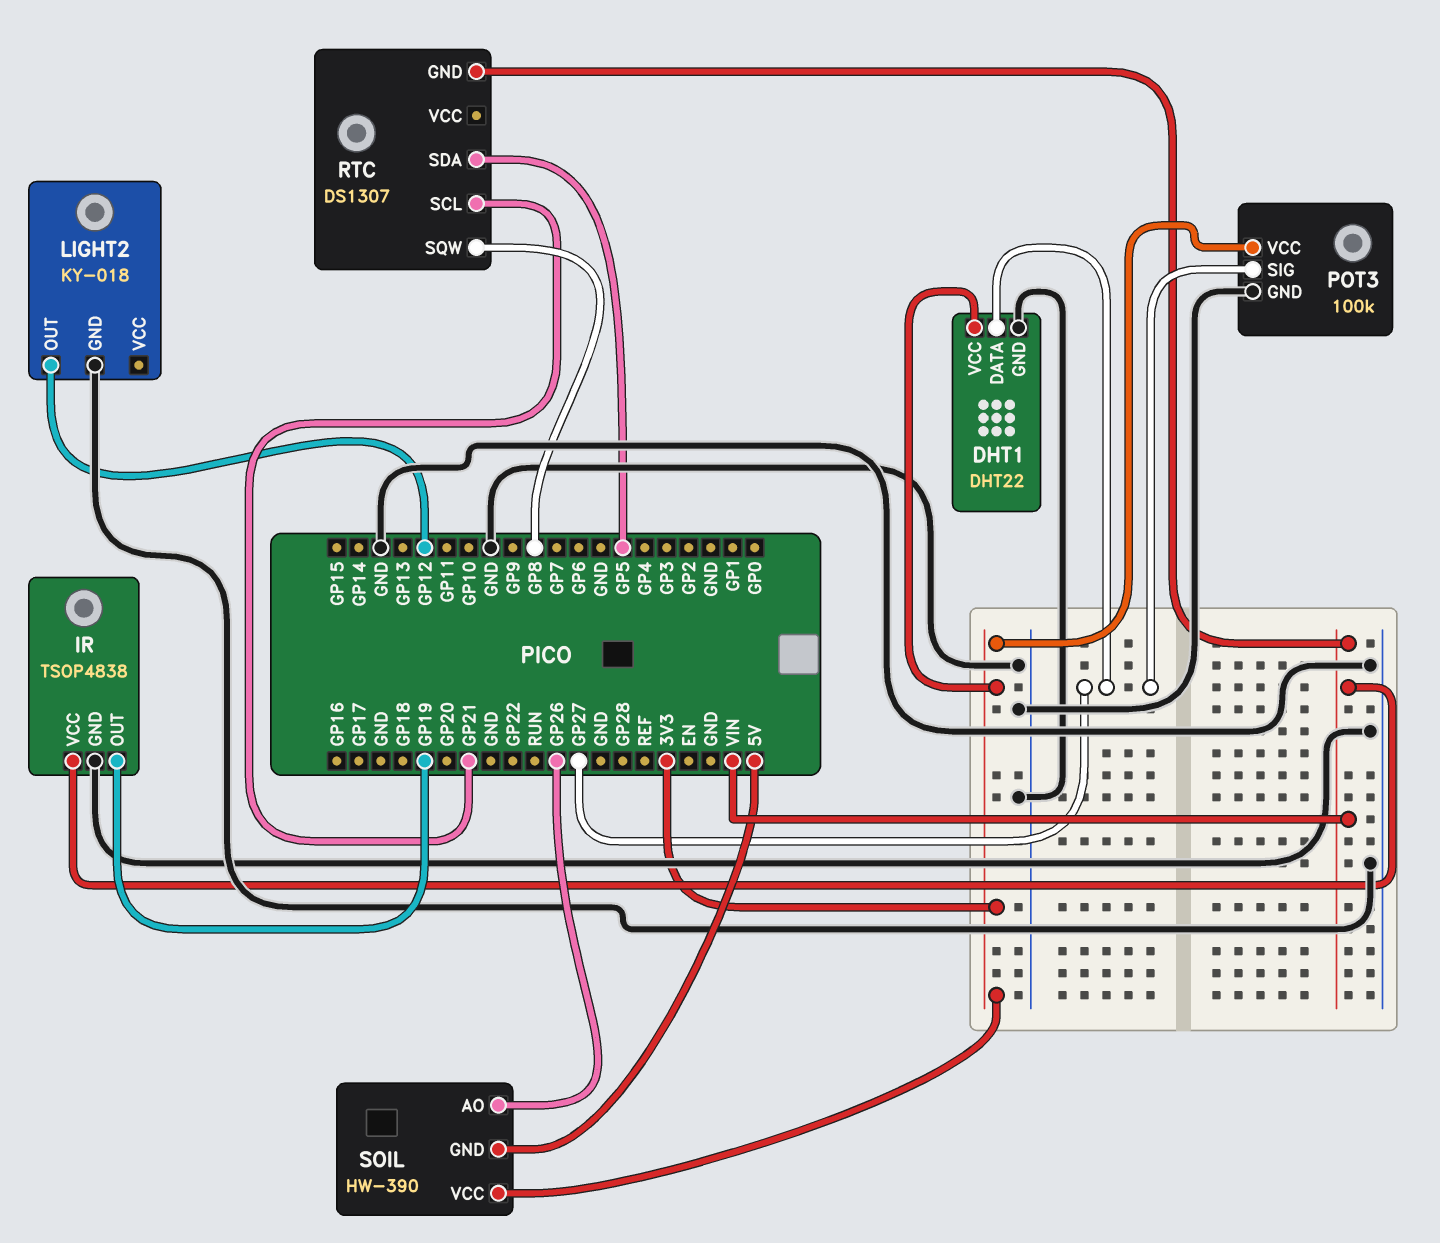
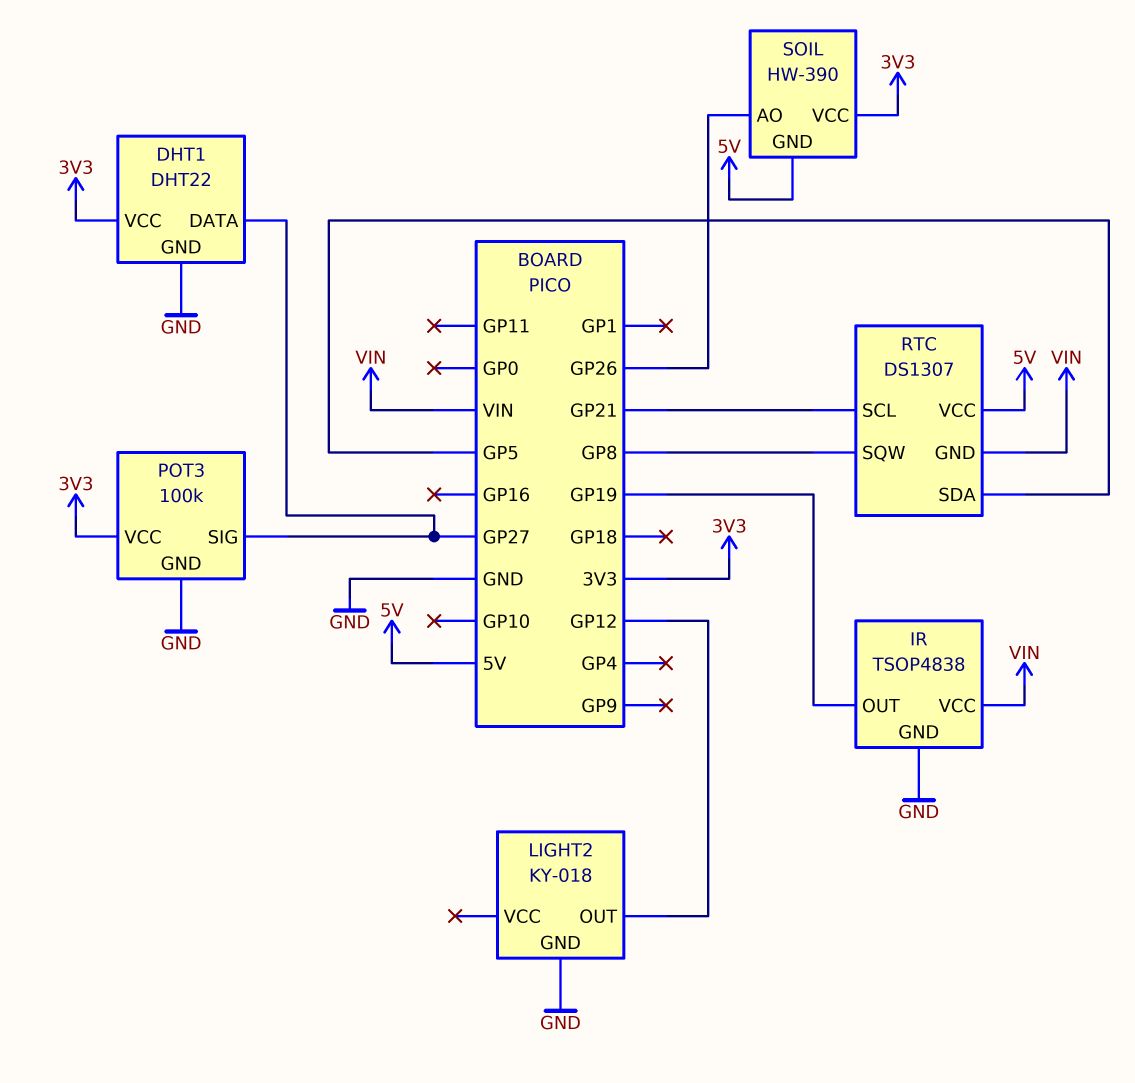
RTC pin VCC: none -> 5V

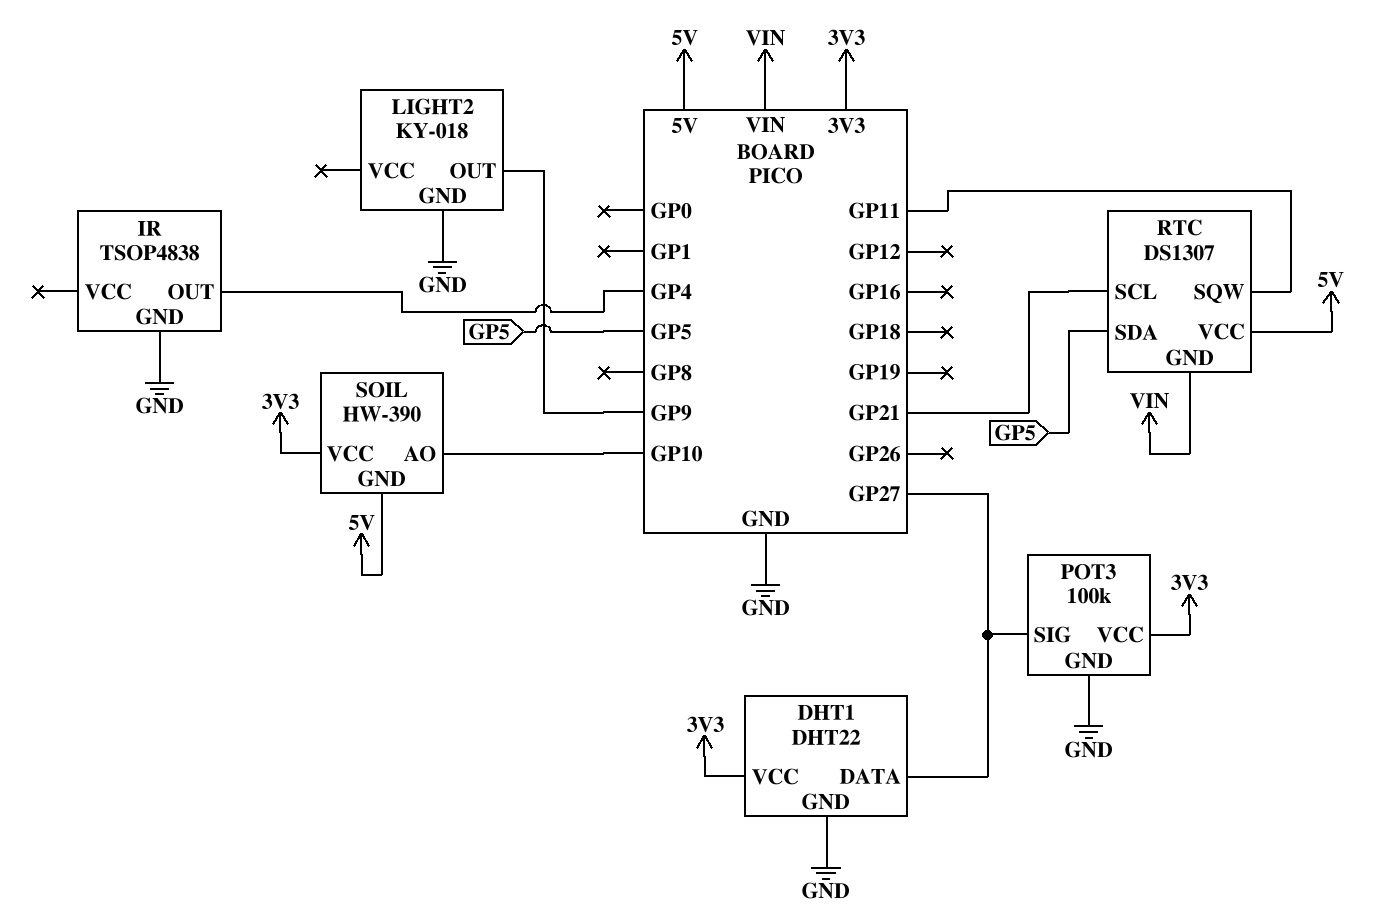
IR pin OUT: GP19 -> GP4
IR pin VCC: VIN -> none
LIGHT2 pin OUT: GP12 -> GP9
RTC pin SQW: GP8 -> GP11
SOIL pin AO: GP26 -> GP10

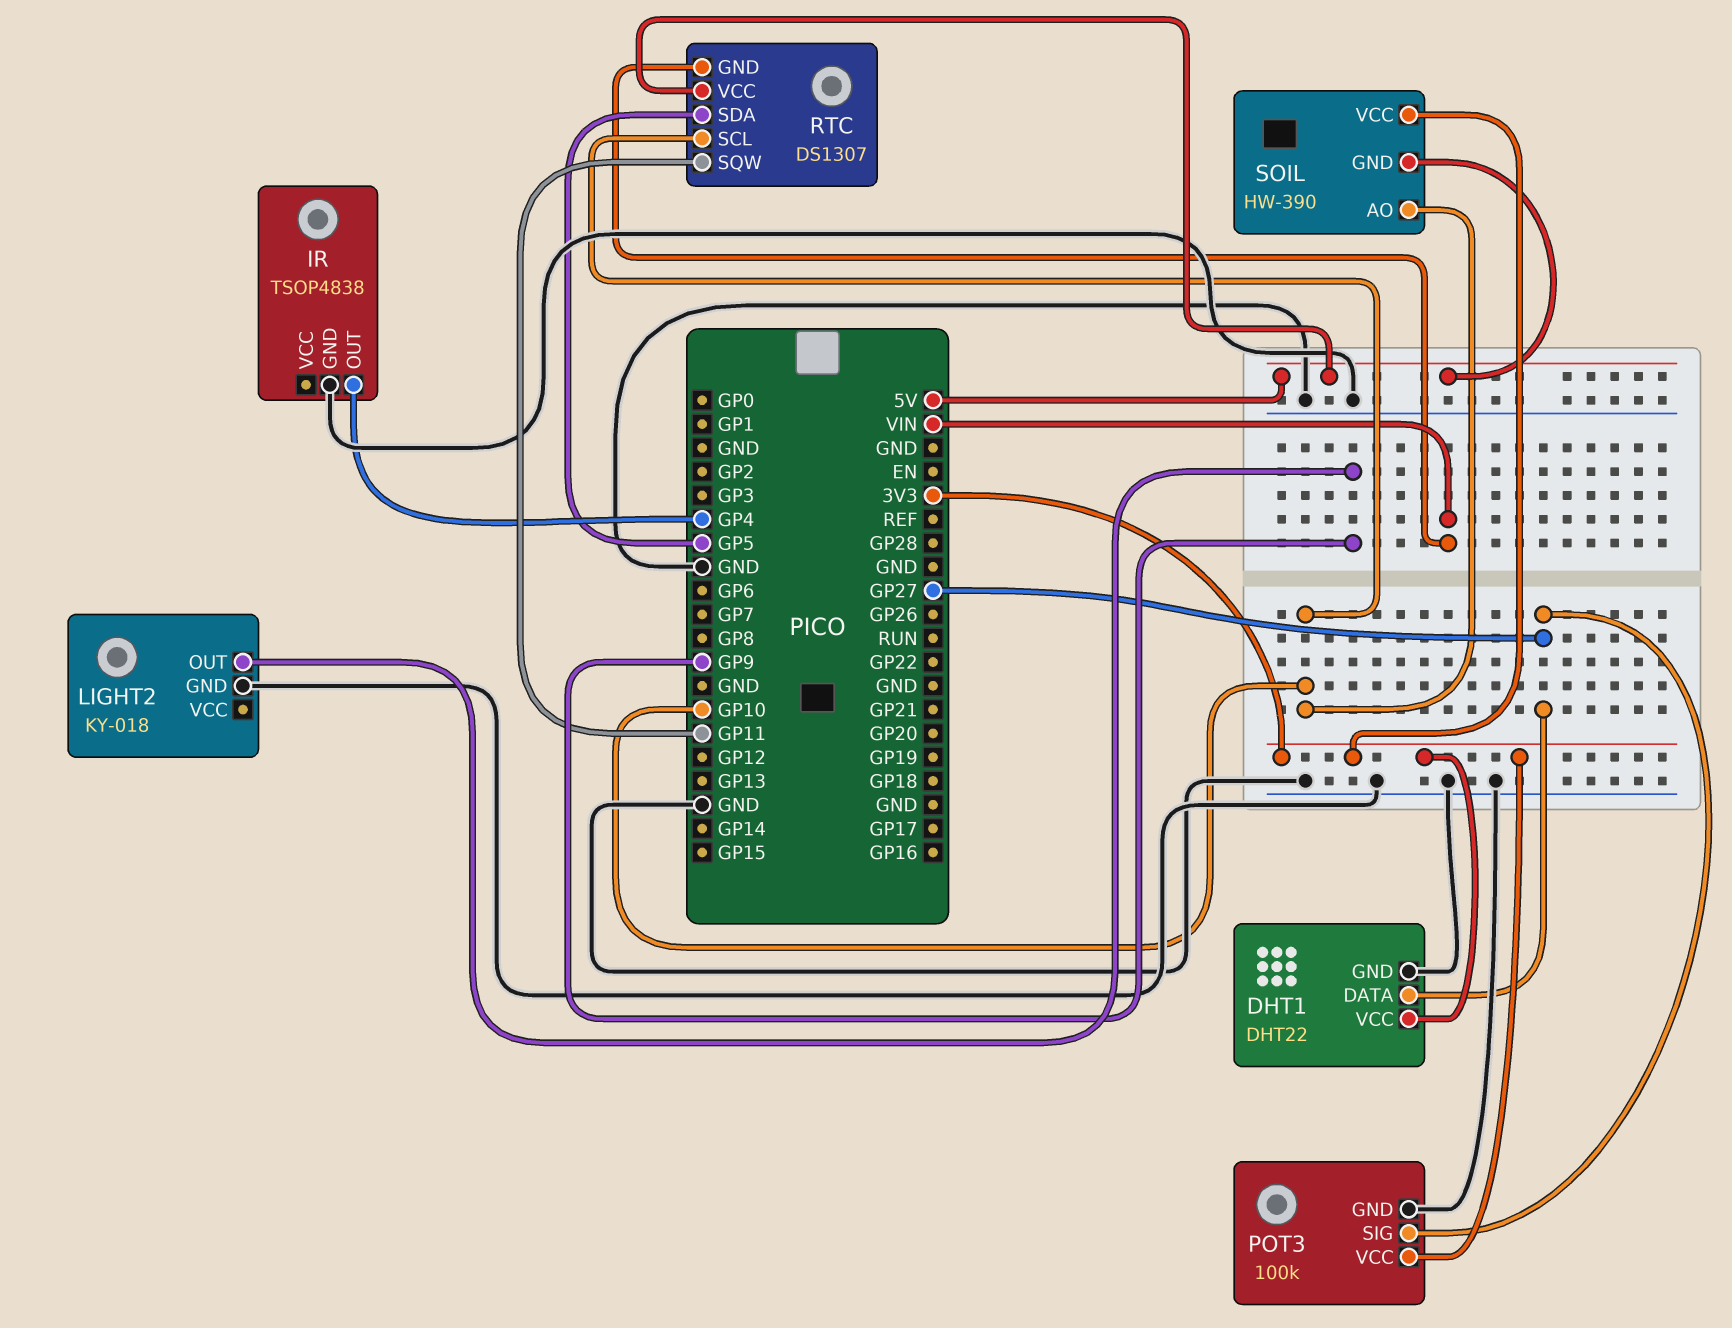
RTC pin SCL: GP21 -> GP10

